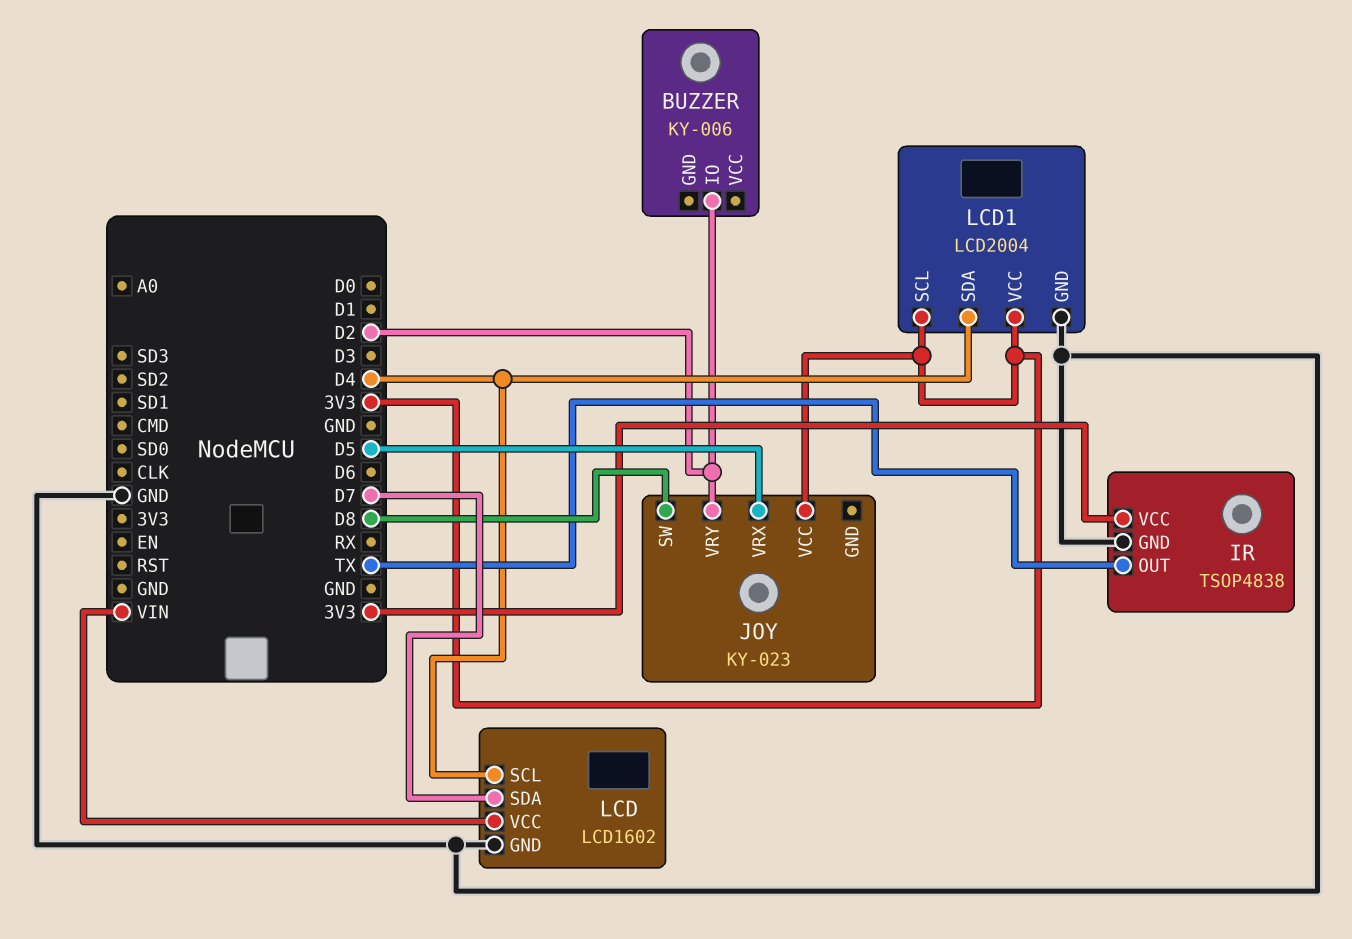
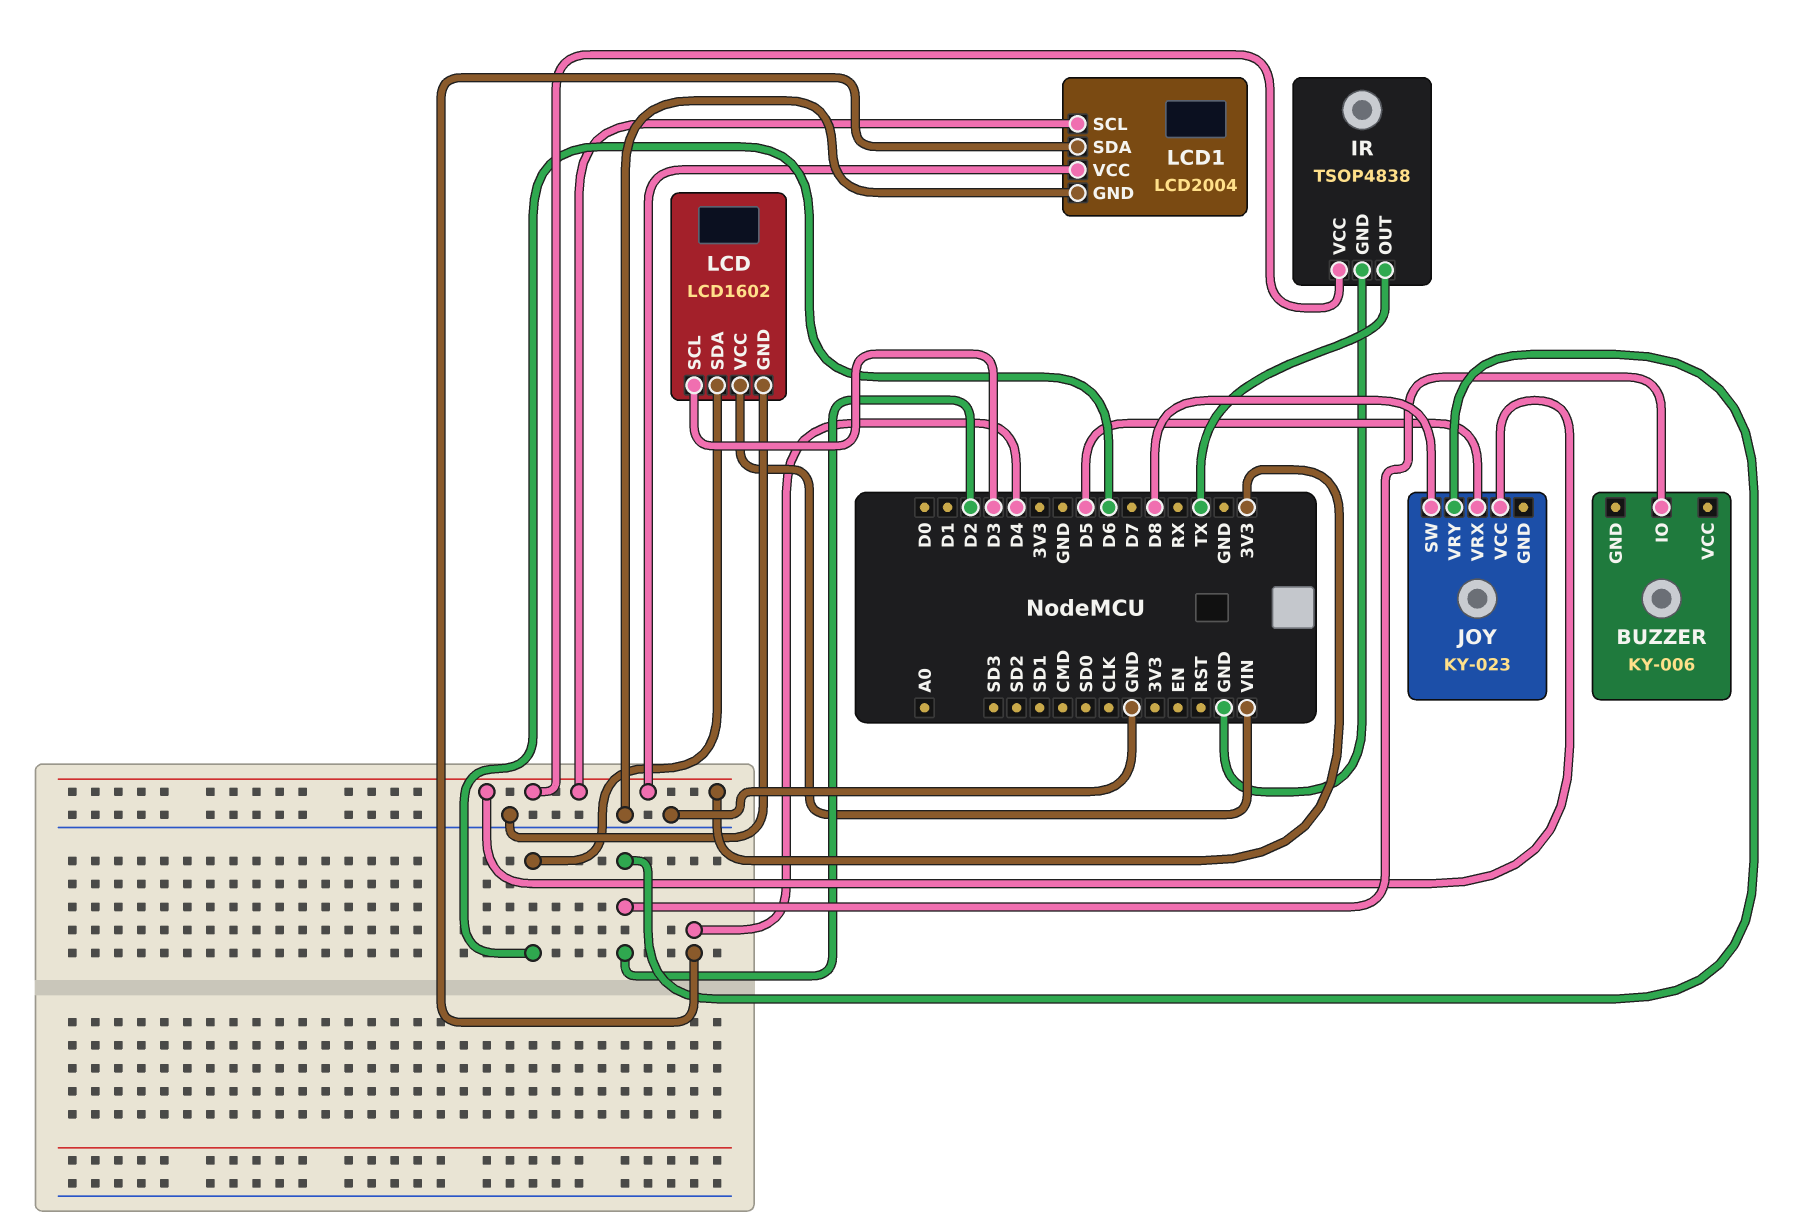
LCD pin SCL: D4 -> D3
LCD pin SDA: D7 -> D6

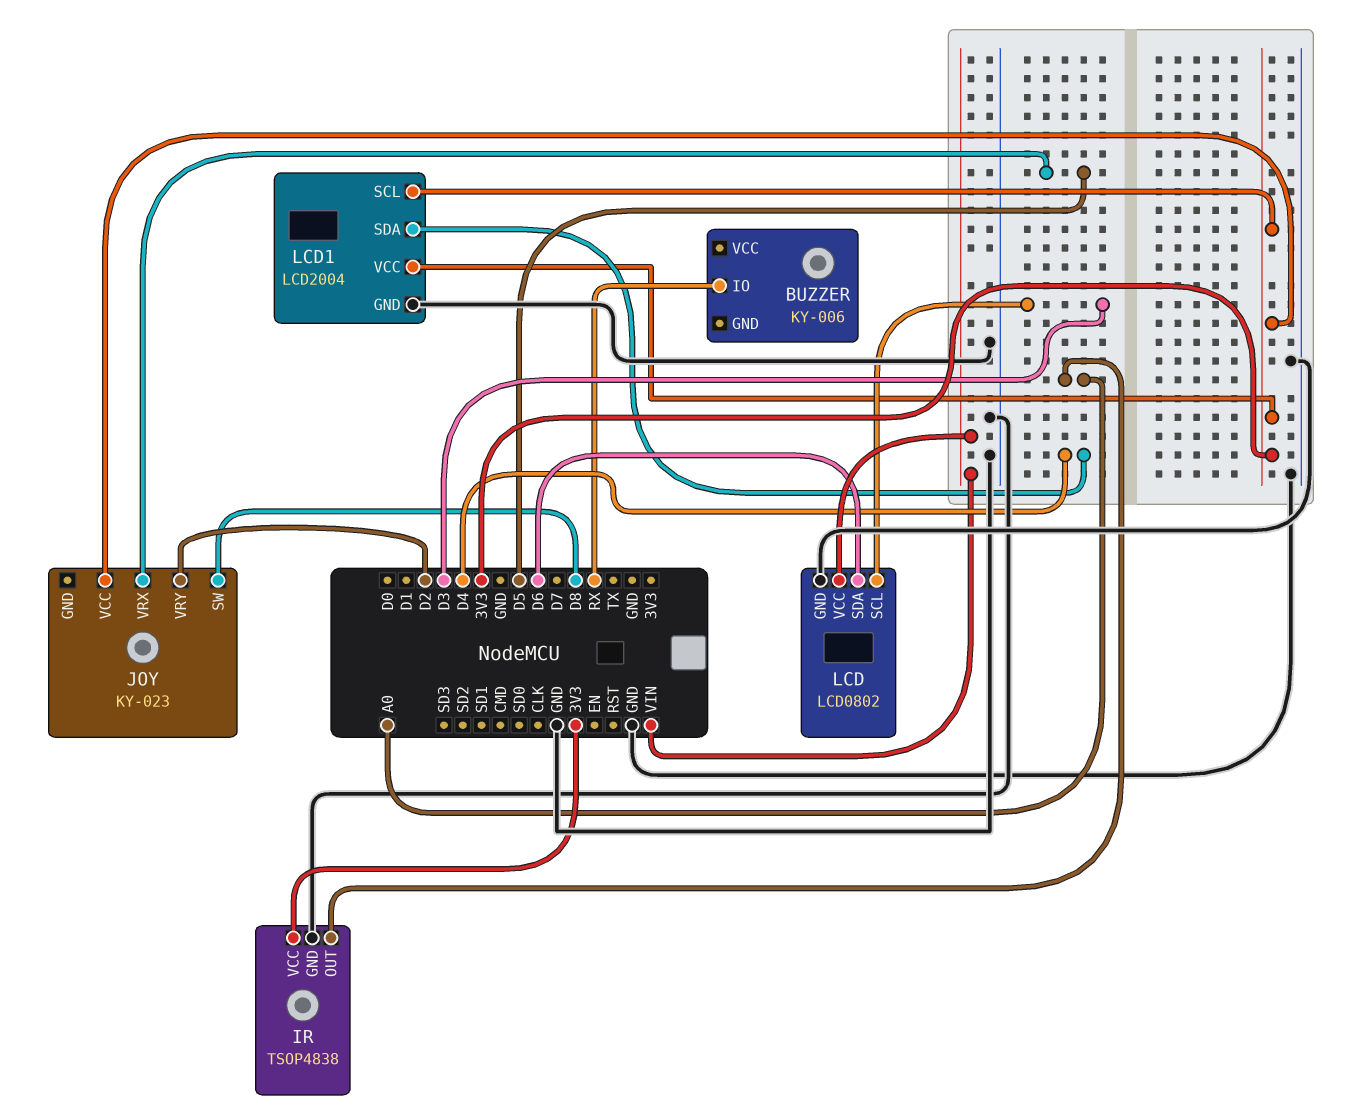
BUZZER pin IO: D2 -> RX
IR pin OUT: TX -> A0
LCD: LCD1602 -> LCD0802

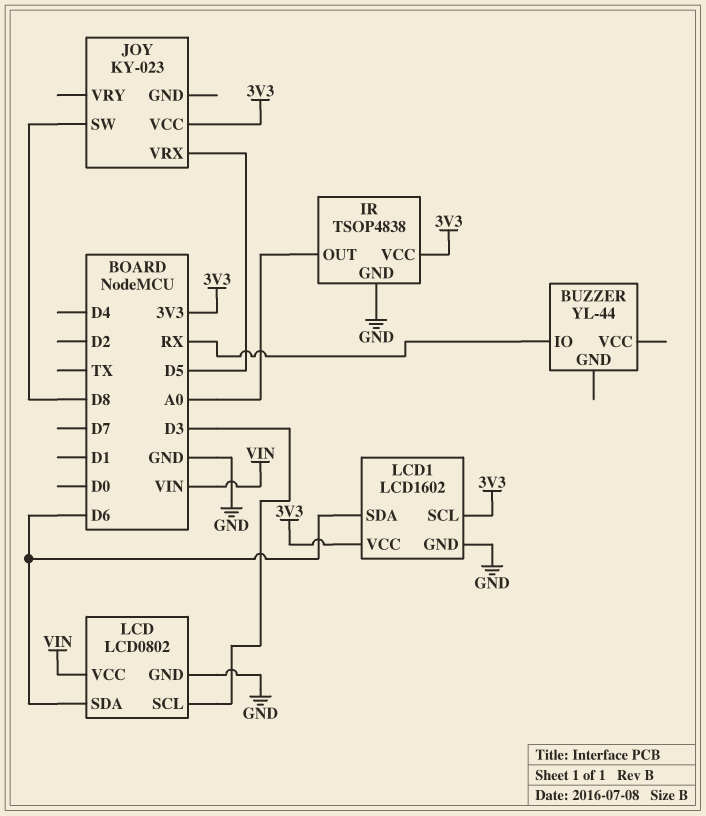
BUZZER: KY-006 -> YL-44
JOY pin VRY: D2 -> none
LCD1: LCD2004 -> LCD1602
LCD1 pin SDA: D4 -> D6

